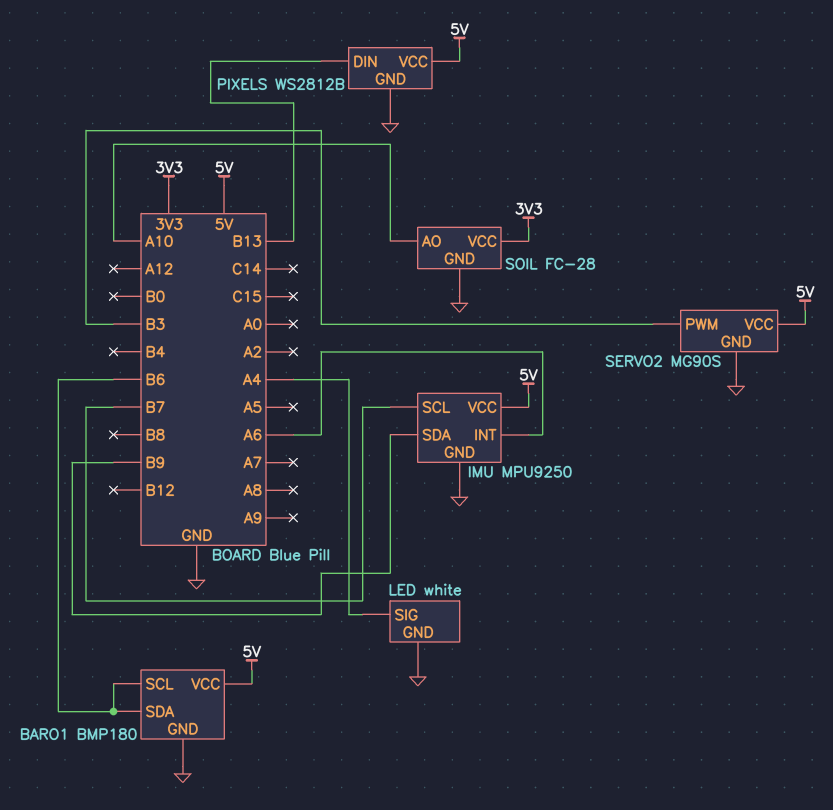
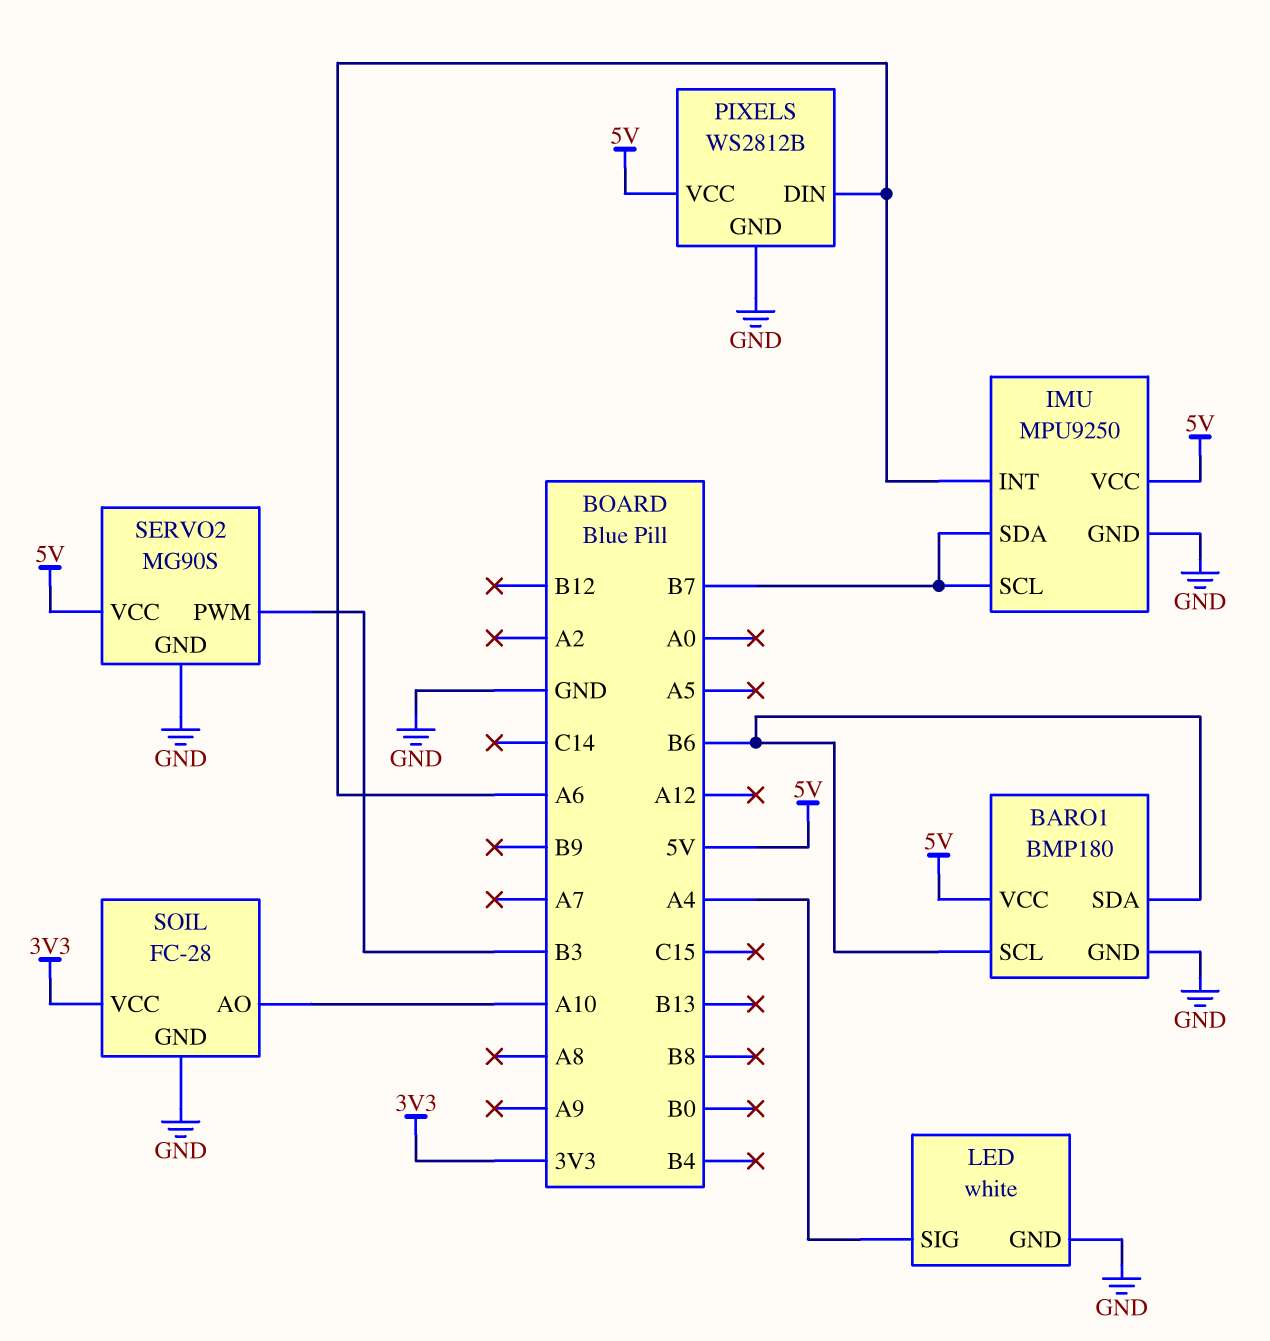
IMU pin SDA: B9 -> B7
PIXELS pin DIN: B13 -> A6

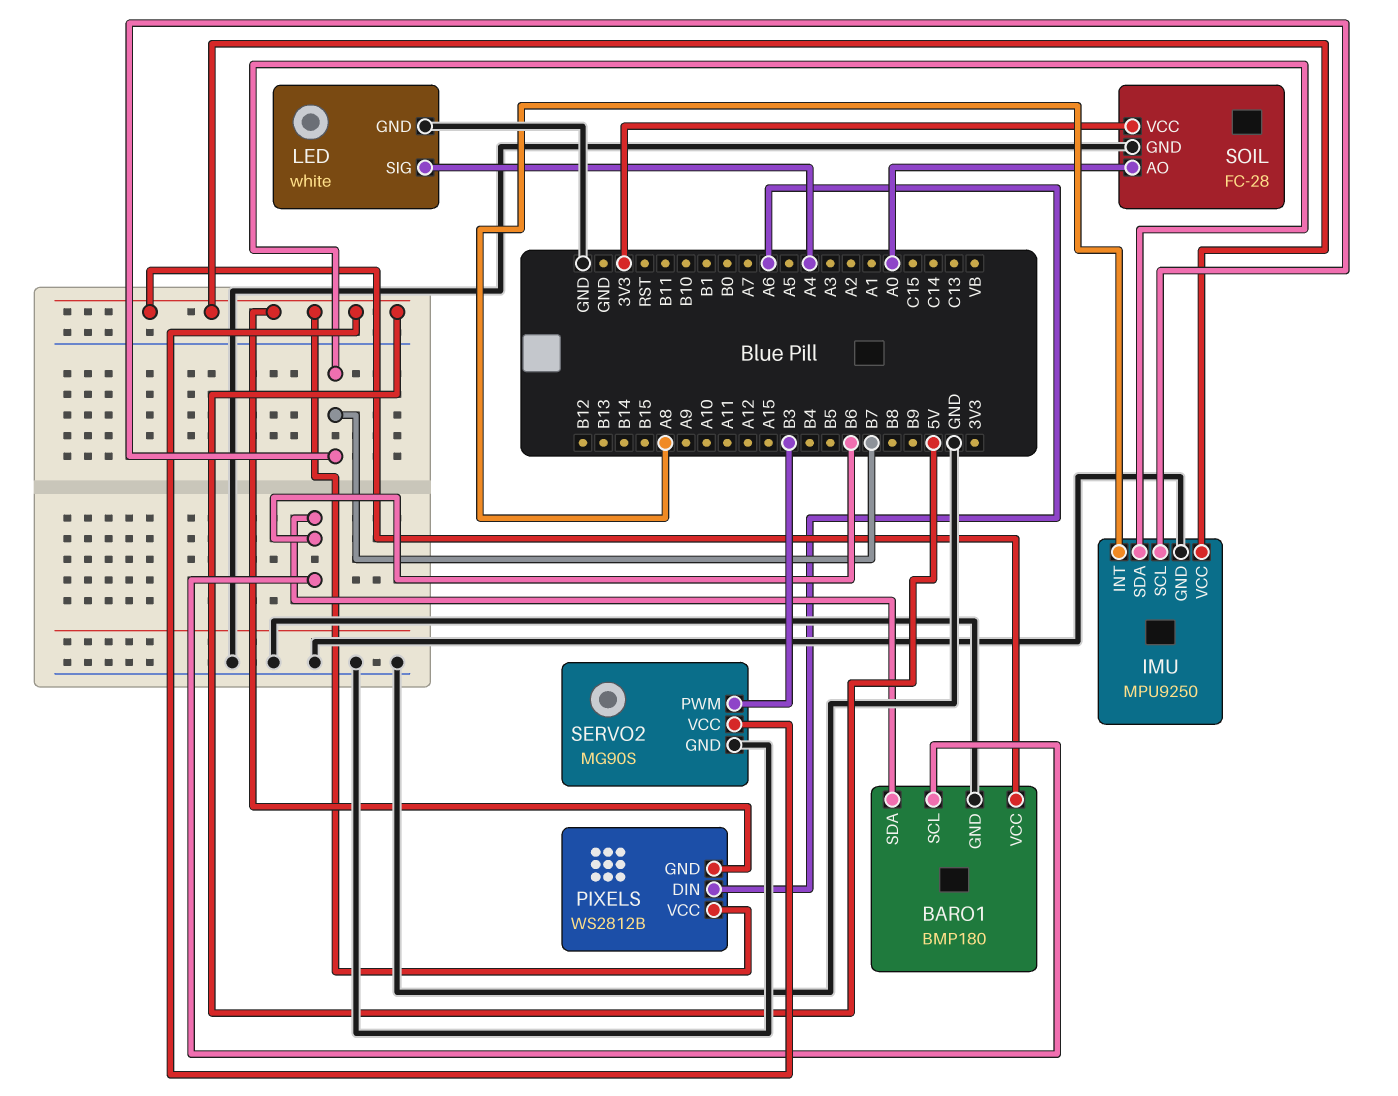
IMU pin INT: A6 -> A8
PIXELS pin GND: GND -> 5V
SOIL pin AO: A10 -> A0

